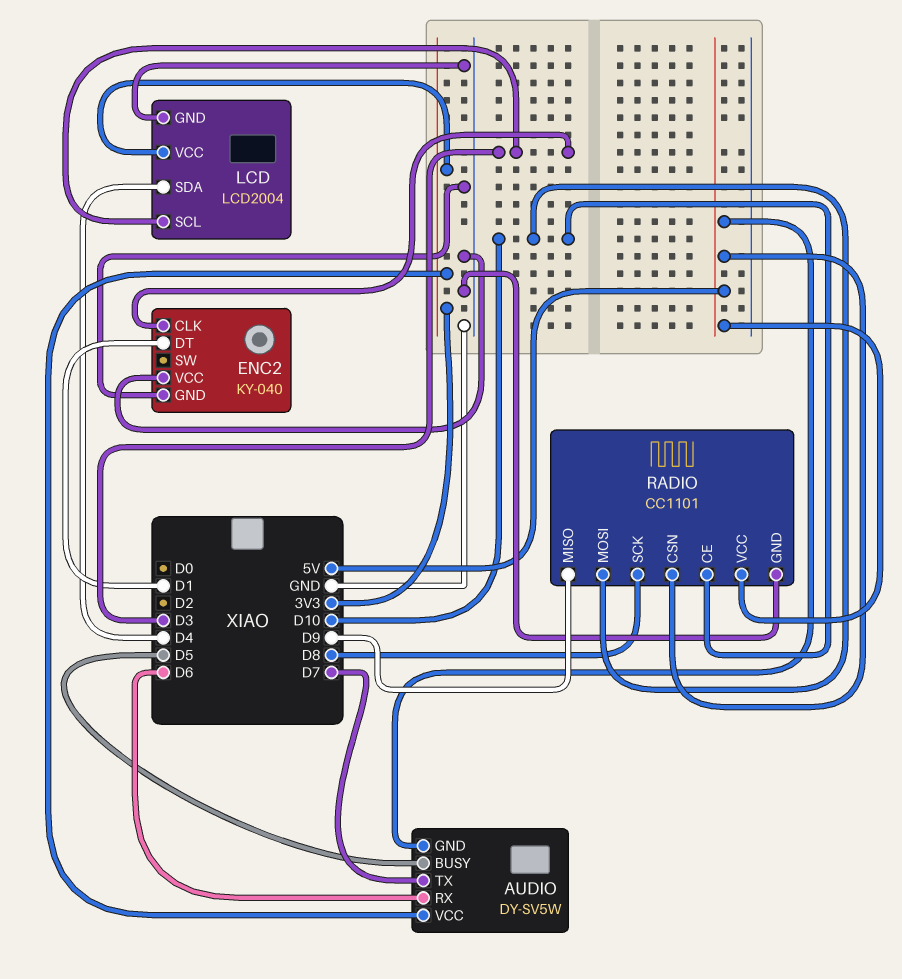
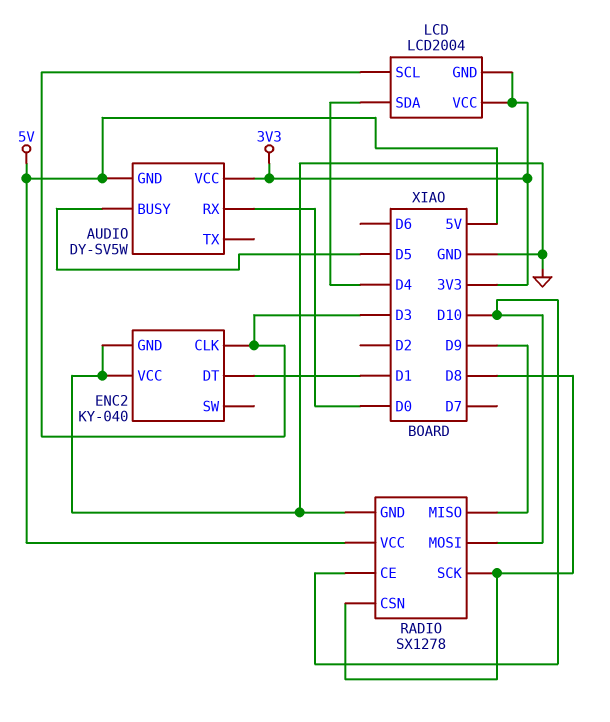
AUDIO pin RX: D6 -> D0
AUDIO pin TX: D7 -> none
LCD pin GND: GND -> 3V3
RADIO: CC1101 -> SX1278
RADIO pin CSN: 5V -> D8

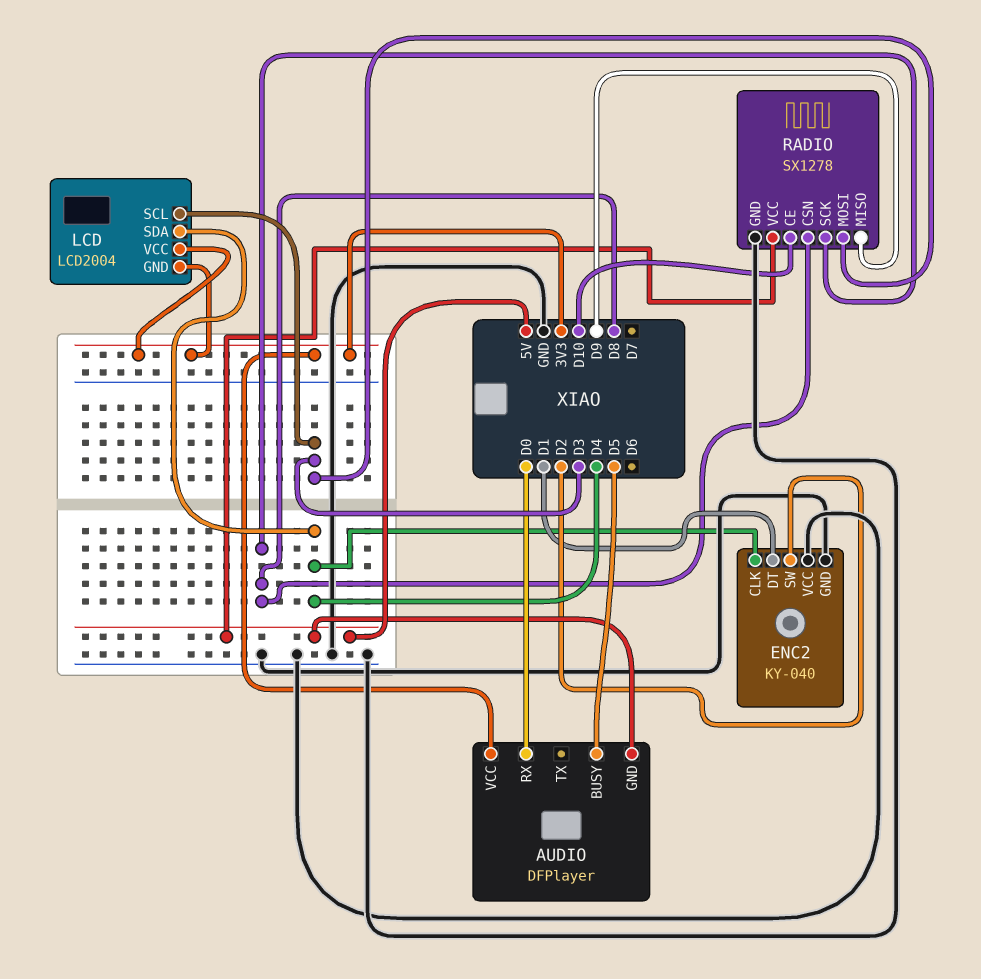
AUDIO: DY-SV5W -> DFPlayer
ENC2 pin CLK: D3 -> D4
ENC2 pin SW: none -> D2
RADIO pin MOSI: D10 -> D3

